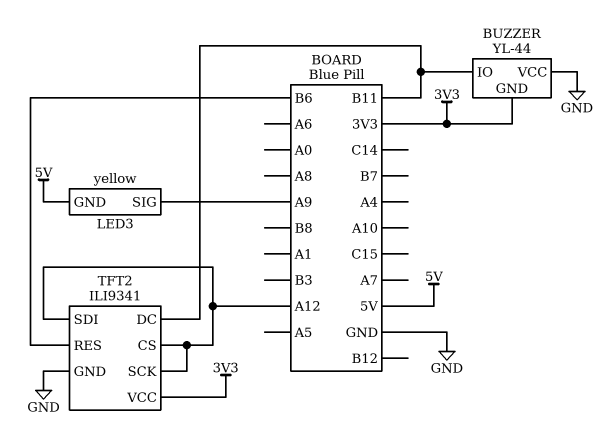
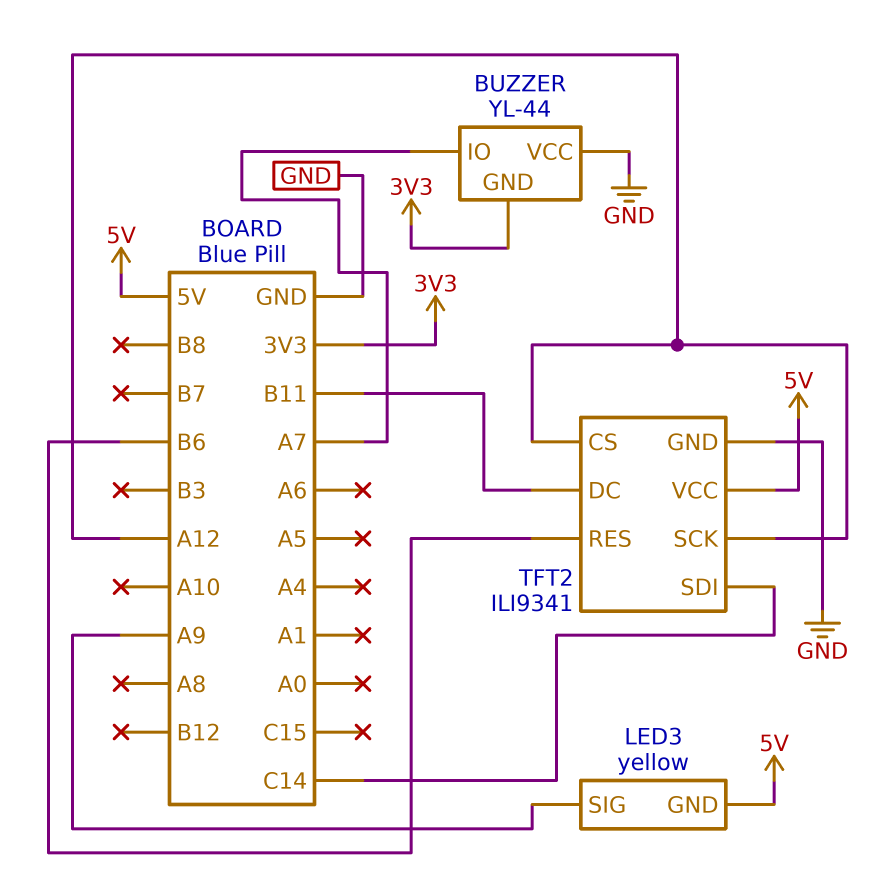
BUZZER pin IO: B11 -> A7
TFT2 pin SDI: A12 -> C14
TFT2 pin VCC: 3V3 -> 5V

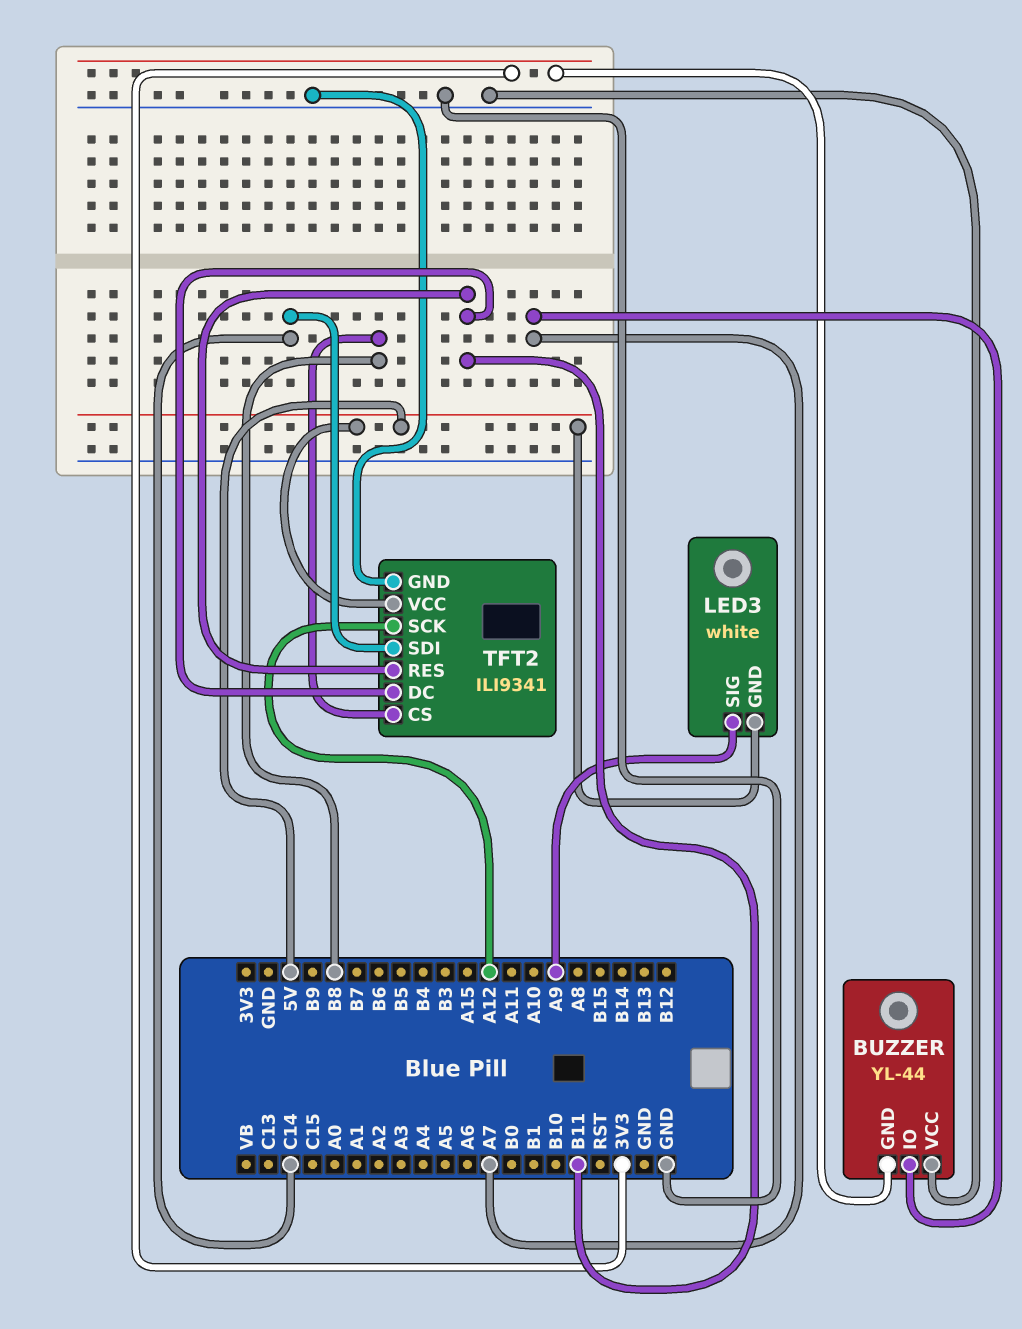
LED3: yellow -> white
TFT2 pin CS: A12 -> B8
TFT2 pin RES: B6 -> B11

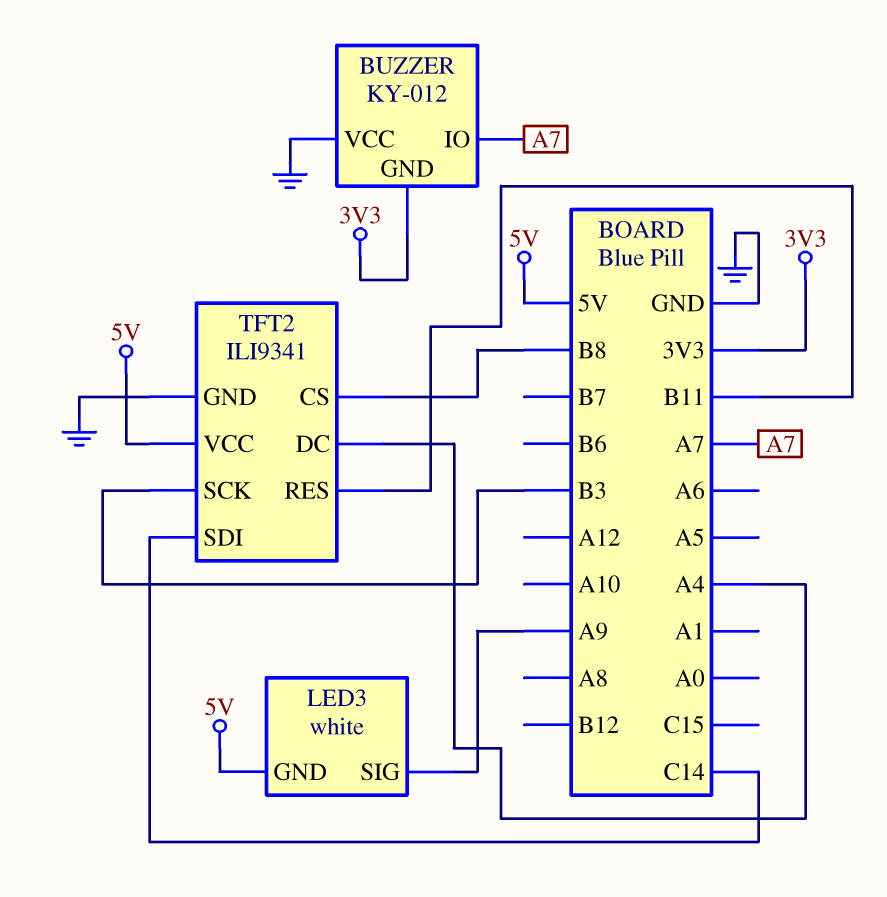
BUZZER: YL-44 -> KY-012
TFT2 pin DC: B11 -> A4
TFT2 pin SCK: A12 -> B3

